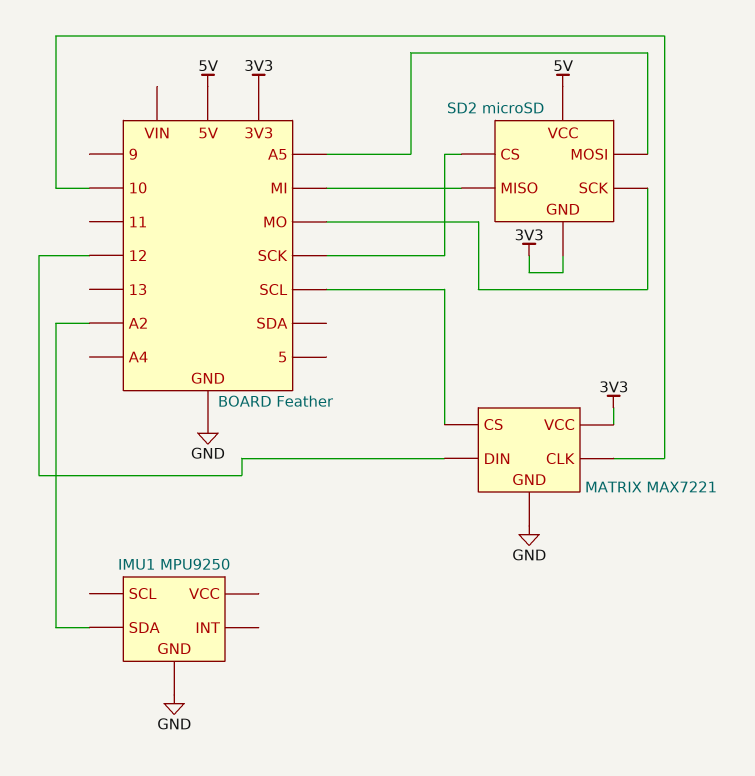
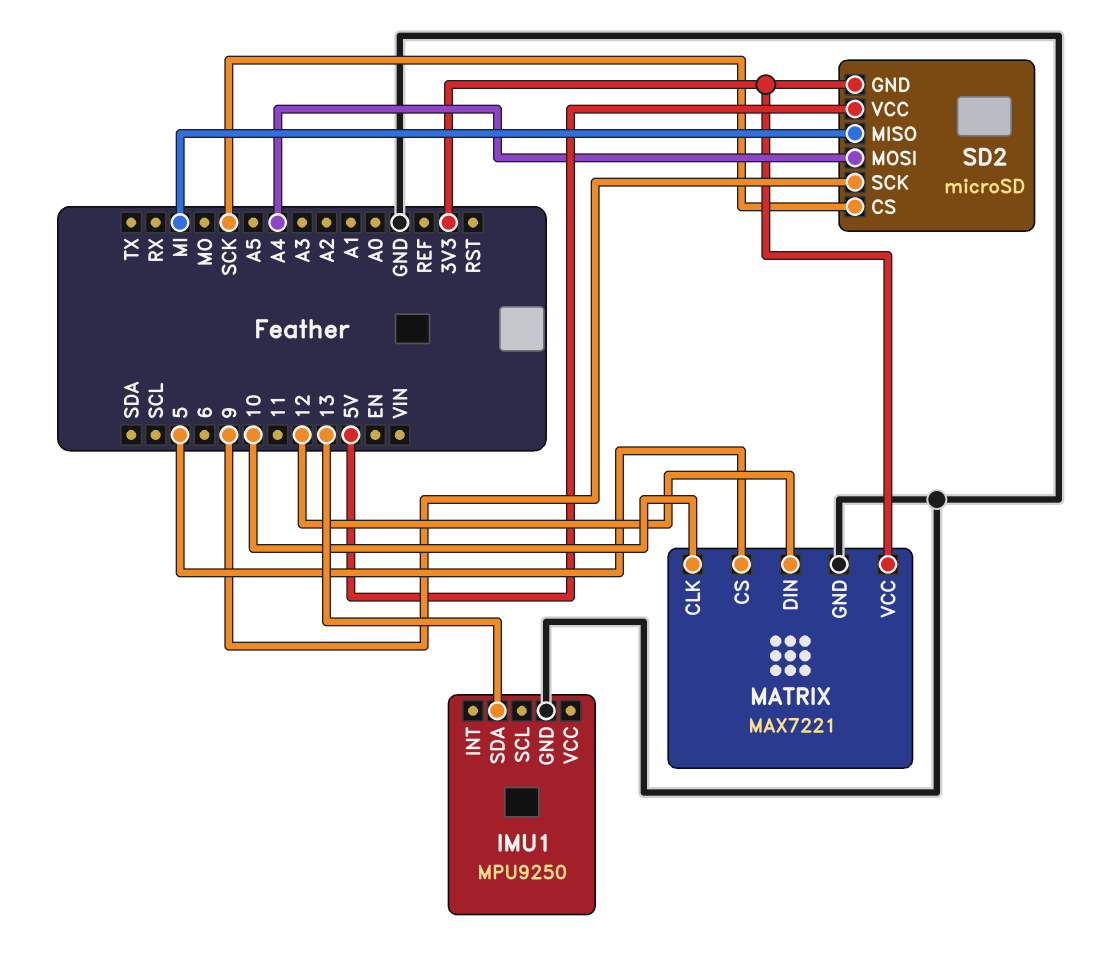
IMU1 pin SDA: A2 -> 13
MATRIX pin CS: SCL -> 5
SD2 pin MOSI: A5 -> A4
SD2 pin SCK: MO -> 9

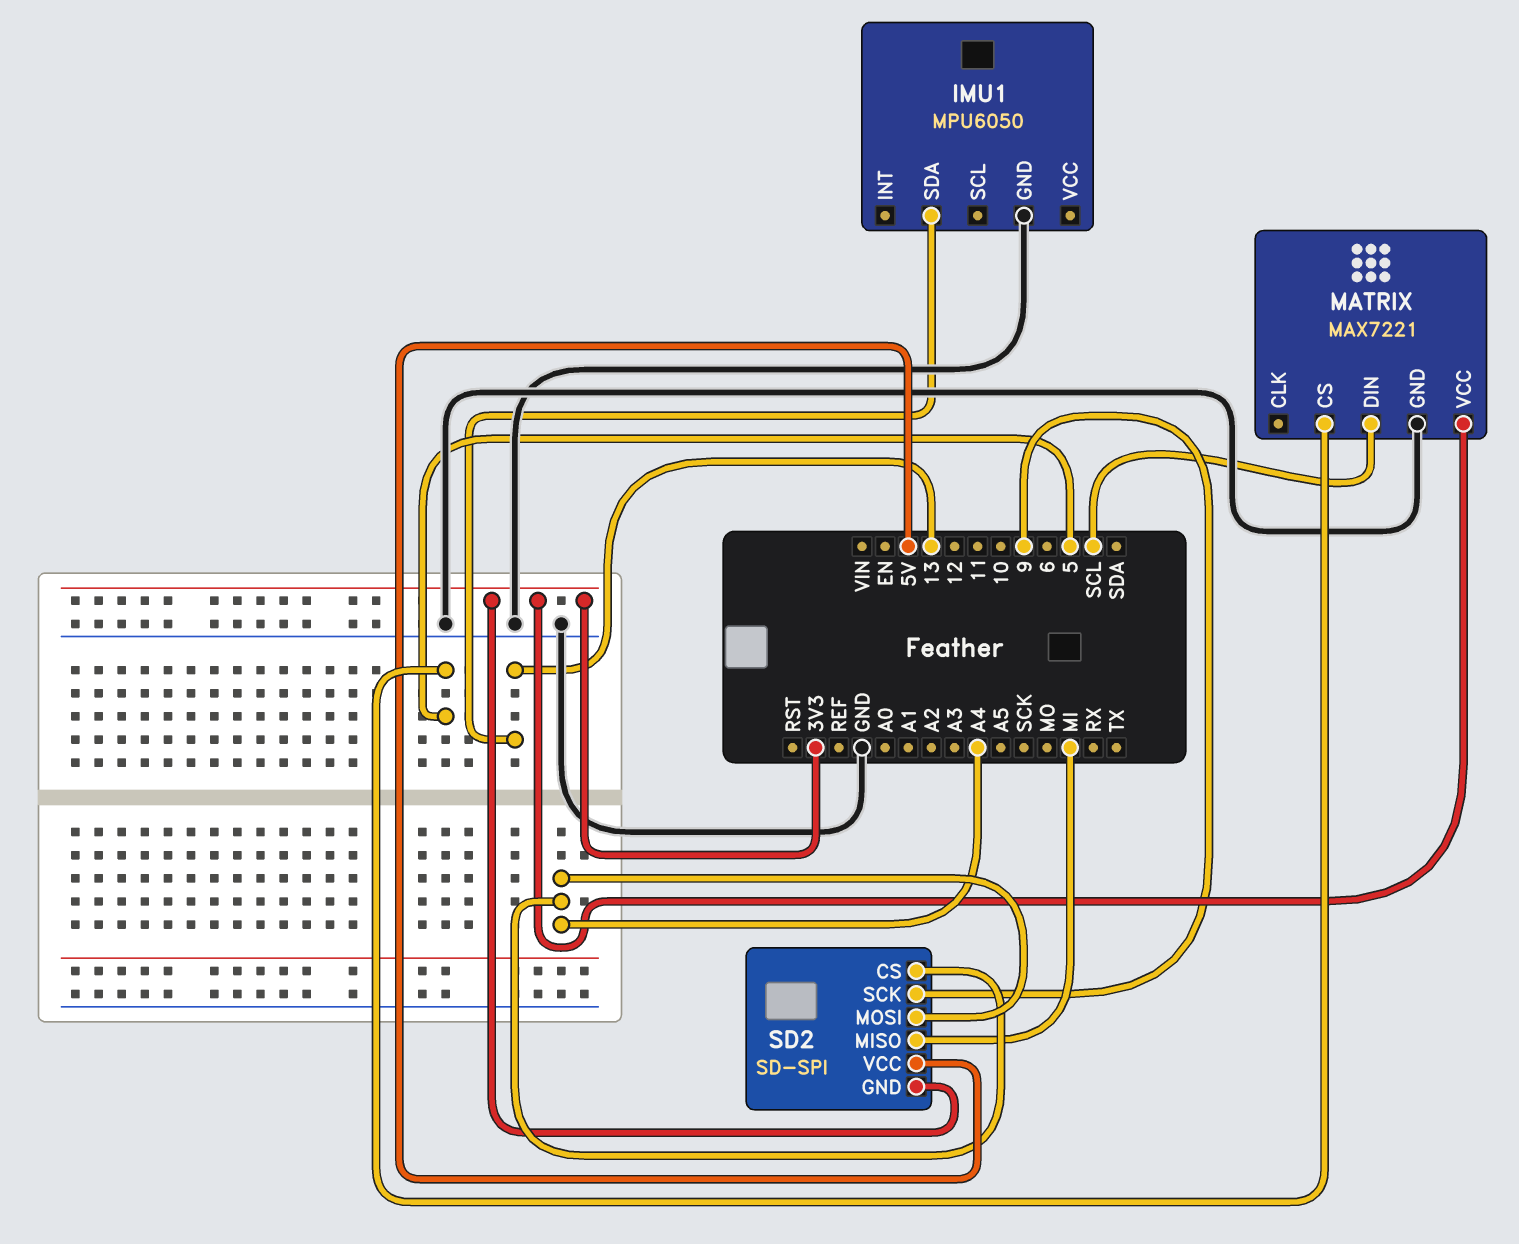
IMU1: MPU9250 -> MPU6050
MATRIX pin CLK: 10 -> none
MATRIX pin DIN: 12 -> SCL
SD2: microSD -> SD-SPI
SD2 pin CS: SCK -> A4

